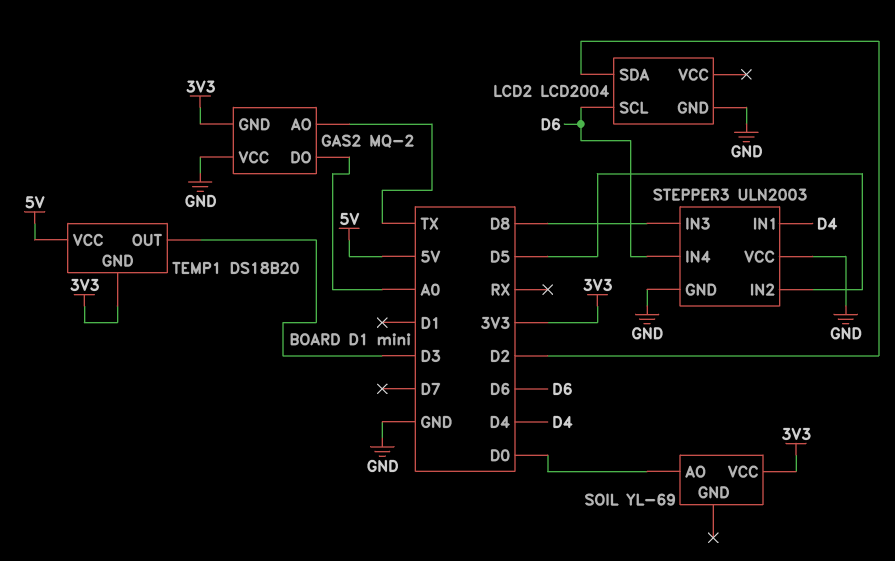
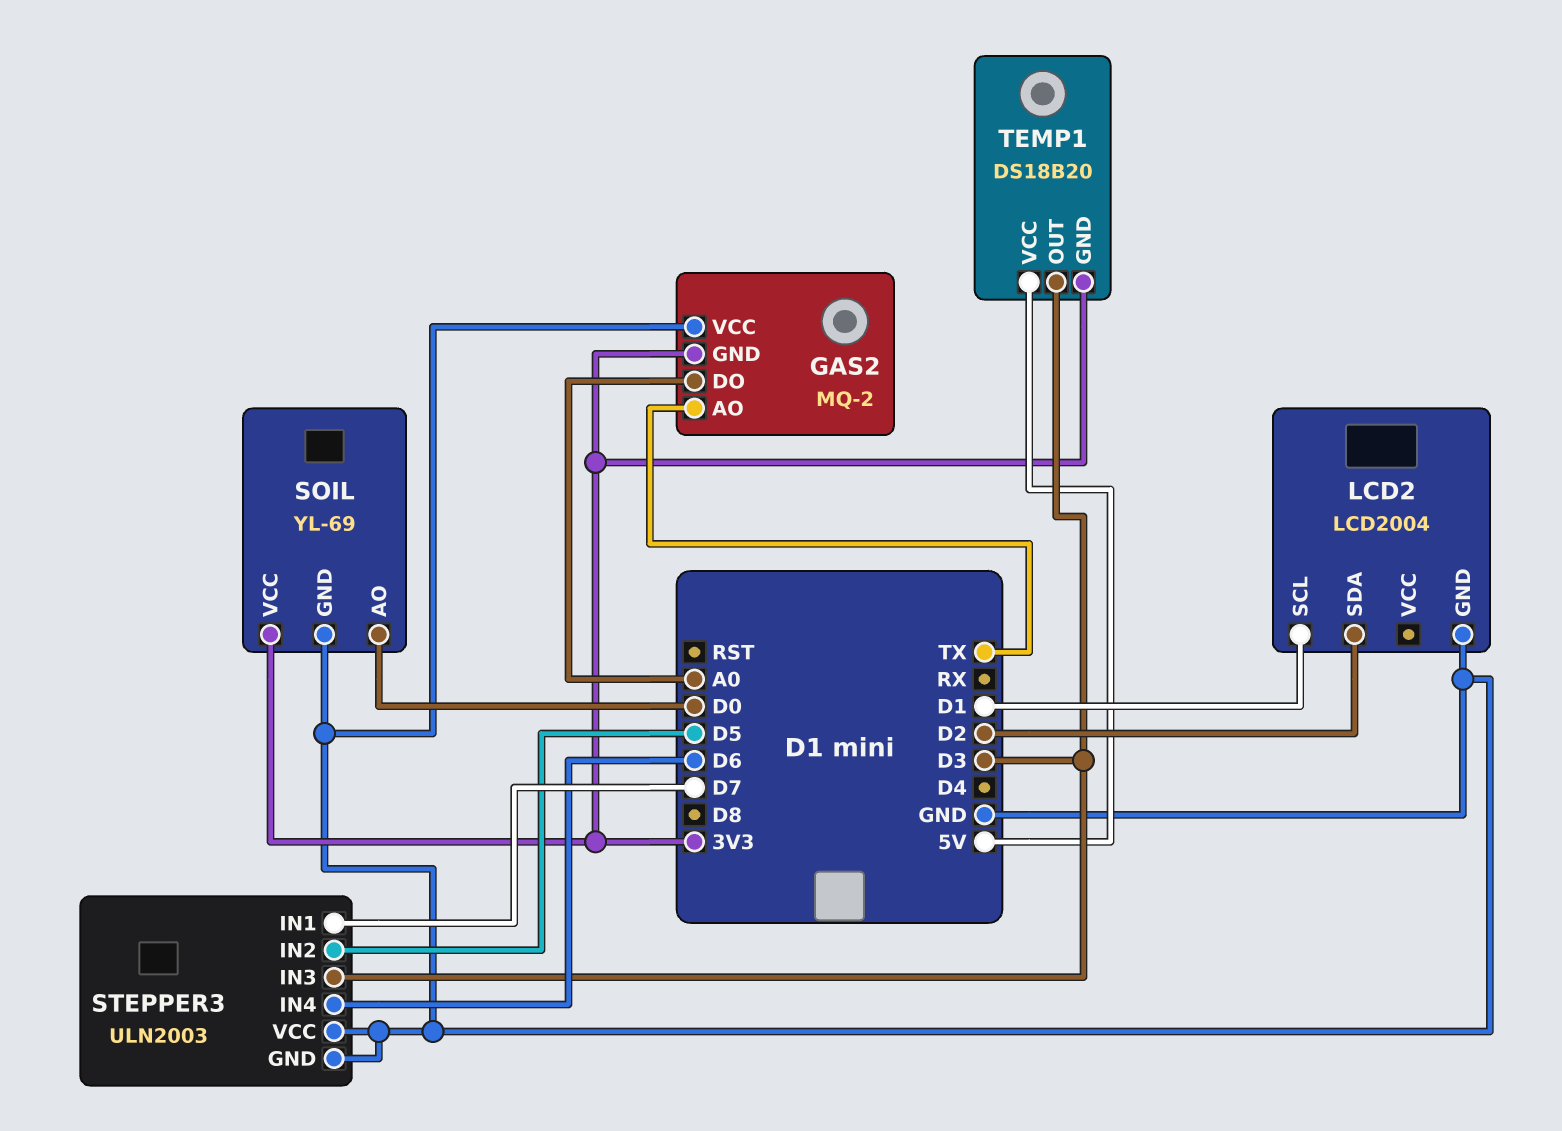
LCD2 pin SCL: D6 -> D1
SOIL pin GND: none -> GND
STEPPER3 pin IN1: D4 -> D7
STEPPER3 pin IN3: D8 -> D3

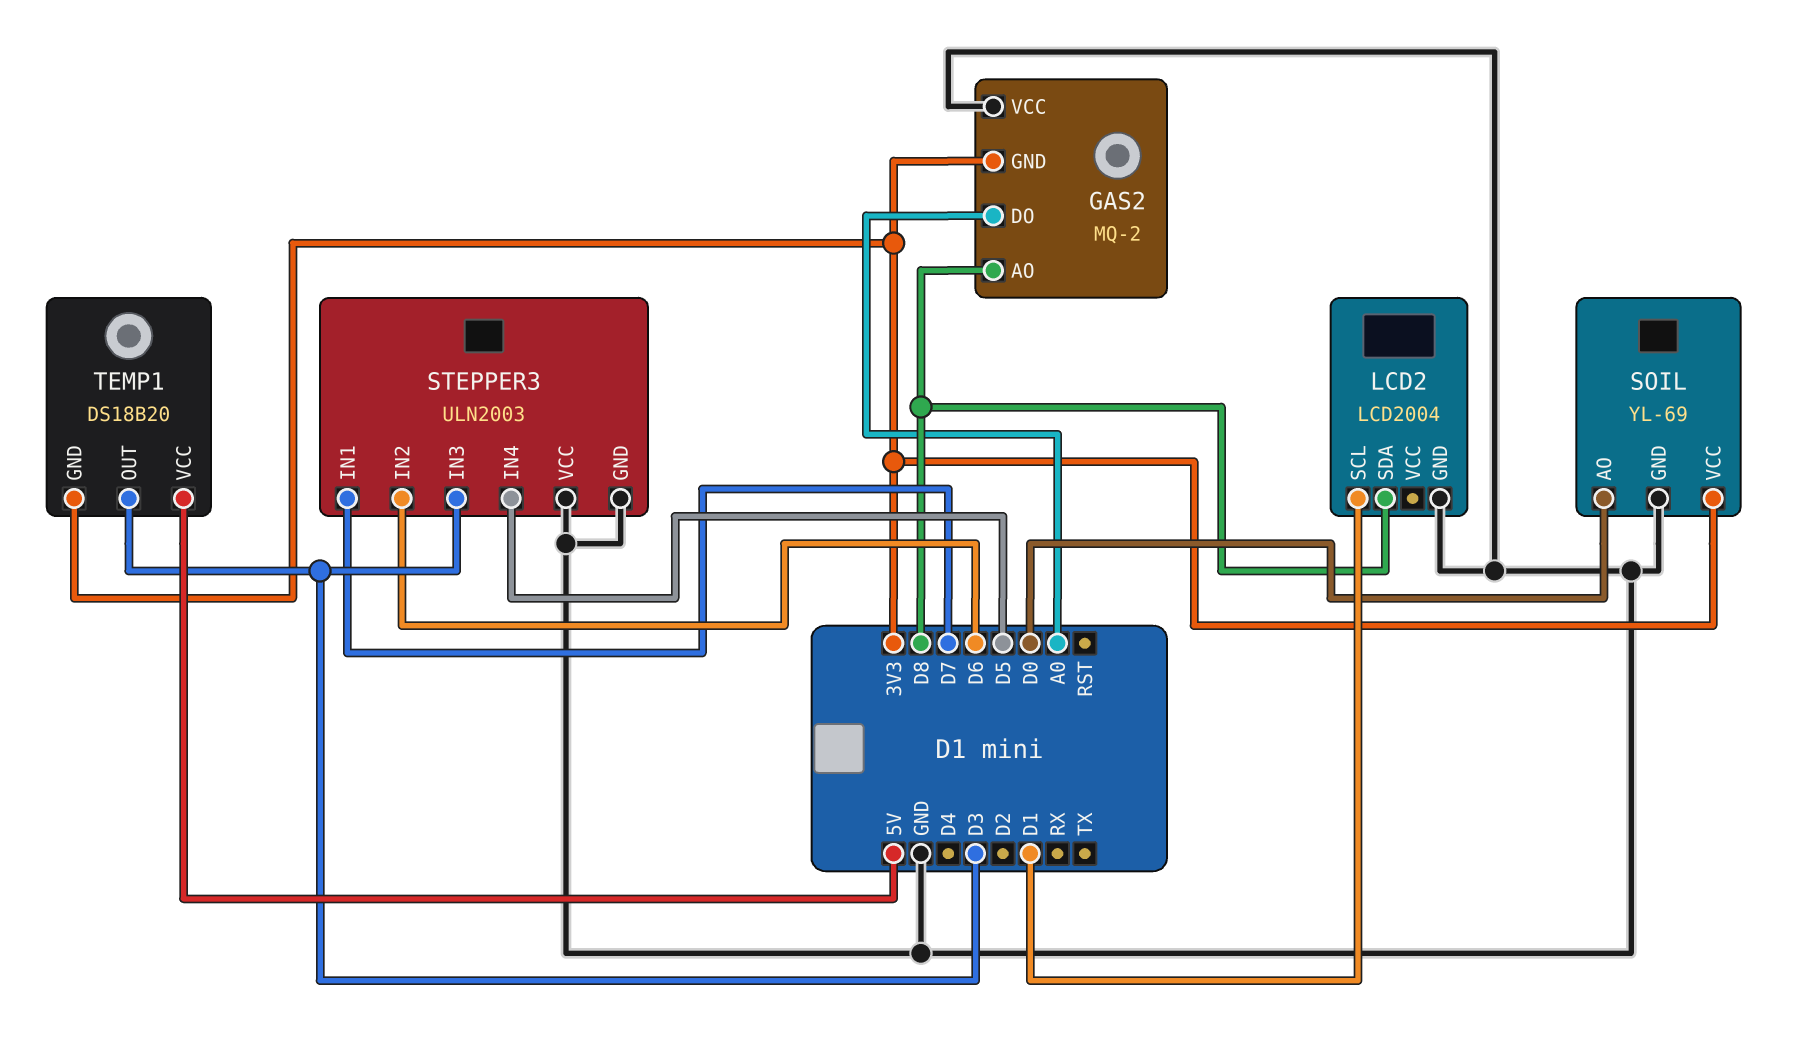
GAS2 pin AO: TX -> D8
LCD2 pin SDA: D2 -> D8
STEPPER3 pin IN2: D5 -> D6
STEPPER3 pin IN4: D6 -> D5

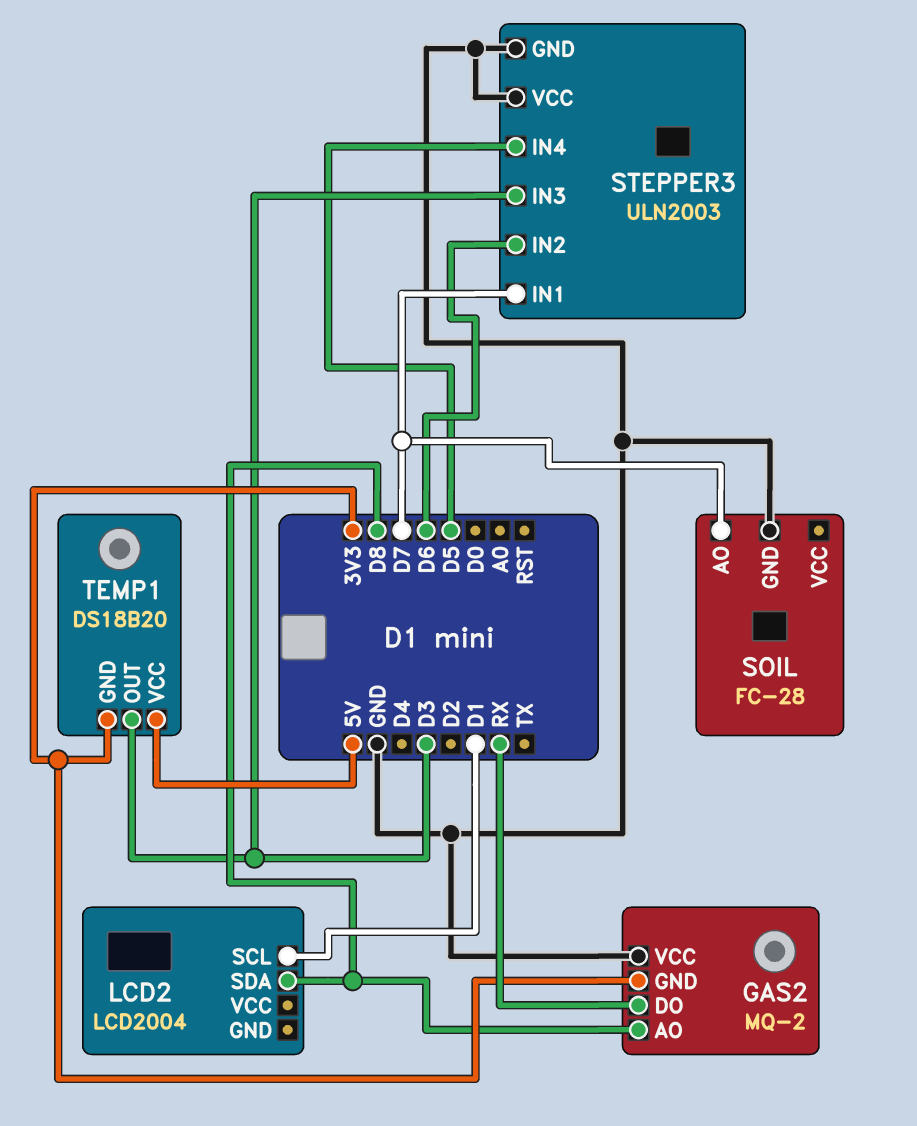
GAS2 pin DO: A0 -> RX
LCD2 pin GND: GND -> none
SOIL: YL-69 -> FC-28
SOIL pin AO: D0 -> D7
SOIL pin VCC: 3V3 -> none

